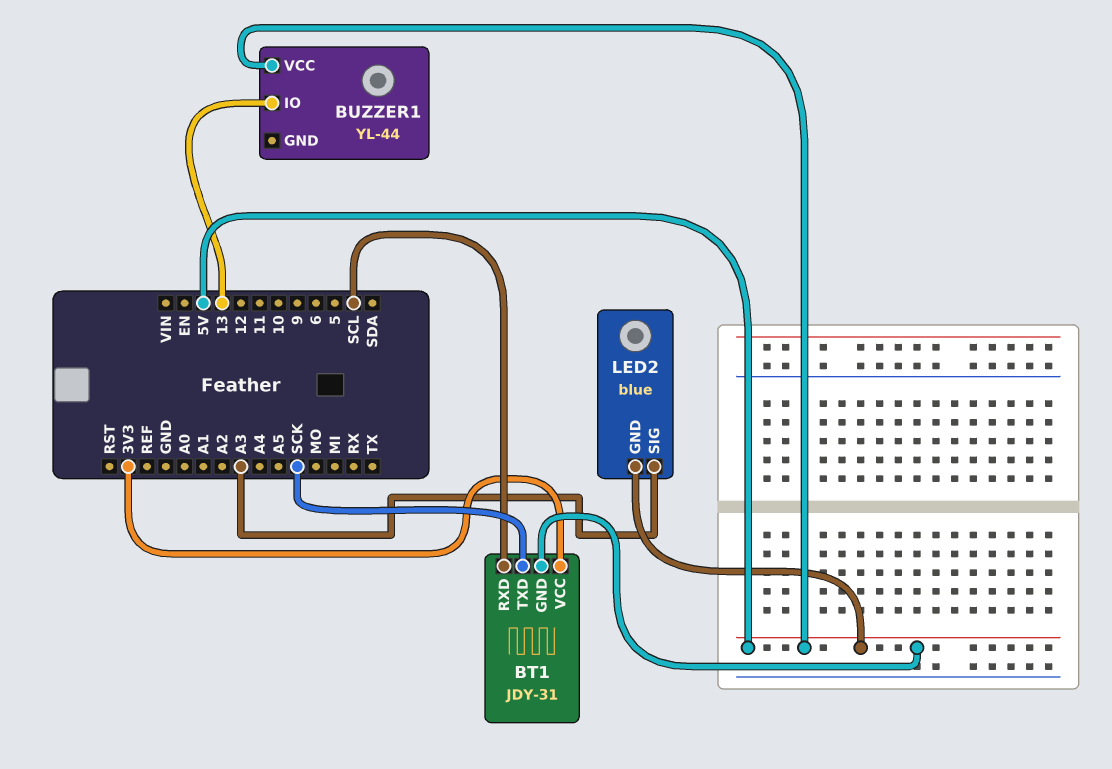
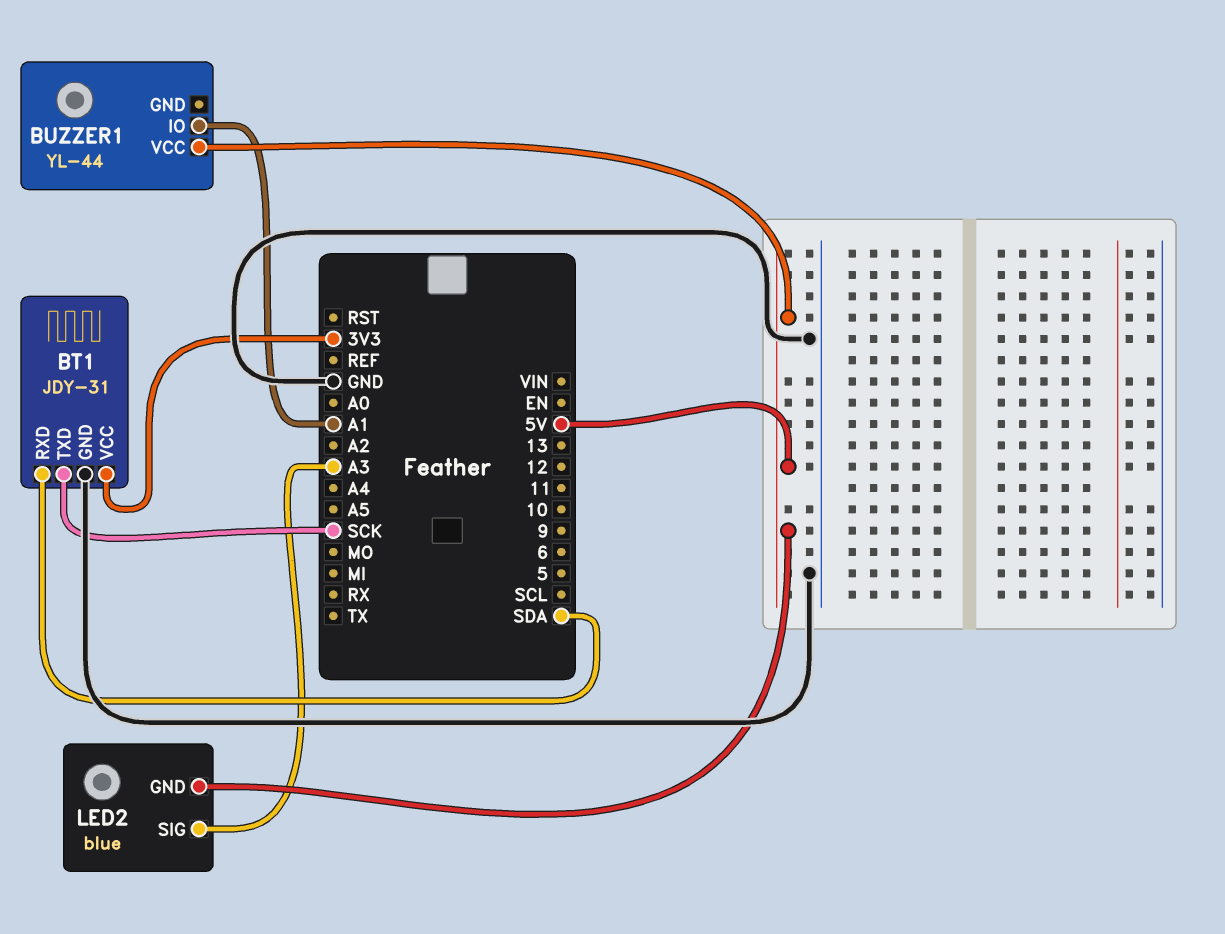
BT1 pin GND: 5V -> GND
BT1 pin RXD: SCL -> SDA
BUZZER1 pin IO: 13 -> A1

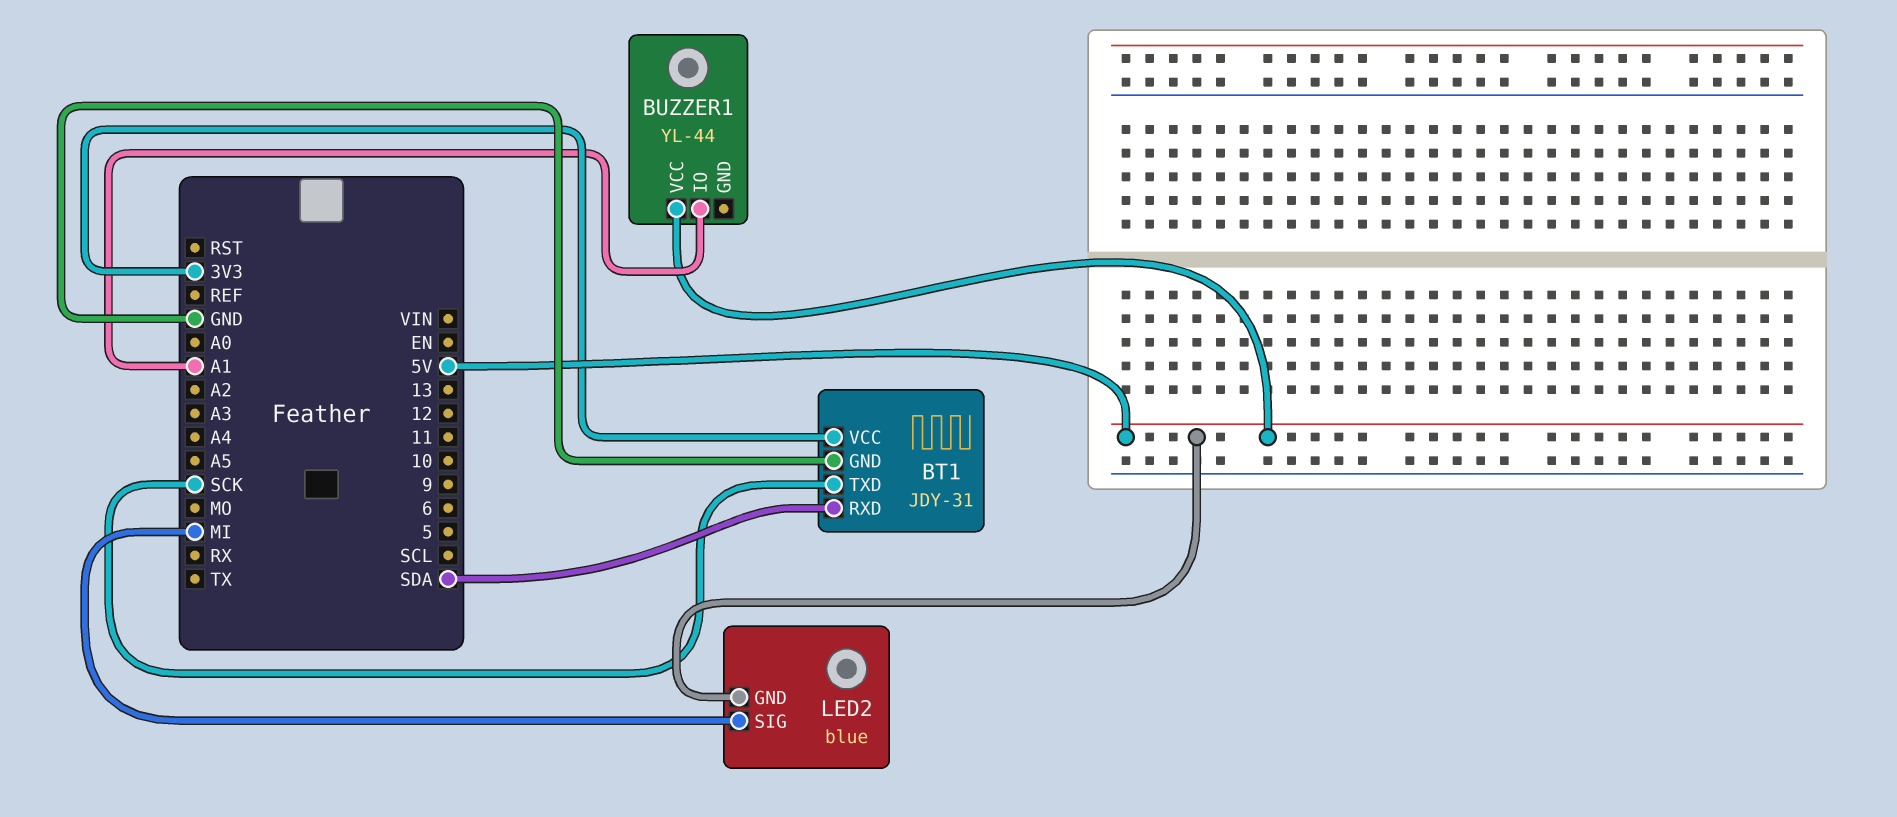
LED2 pin SIG: A3 -> MI

